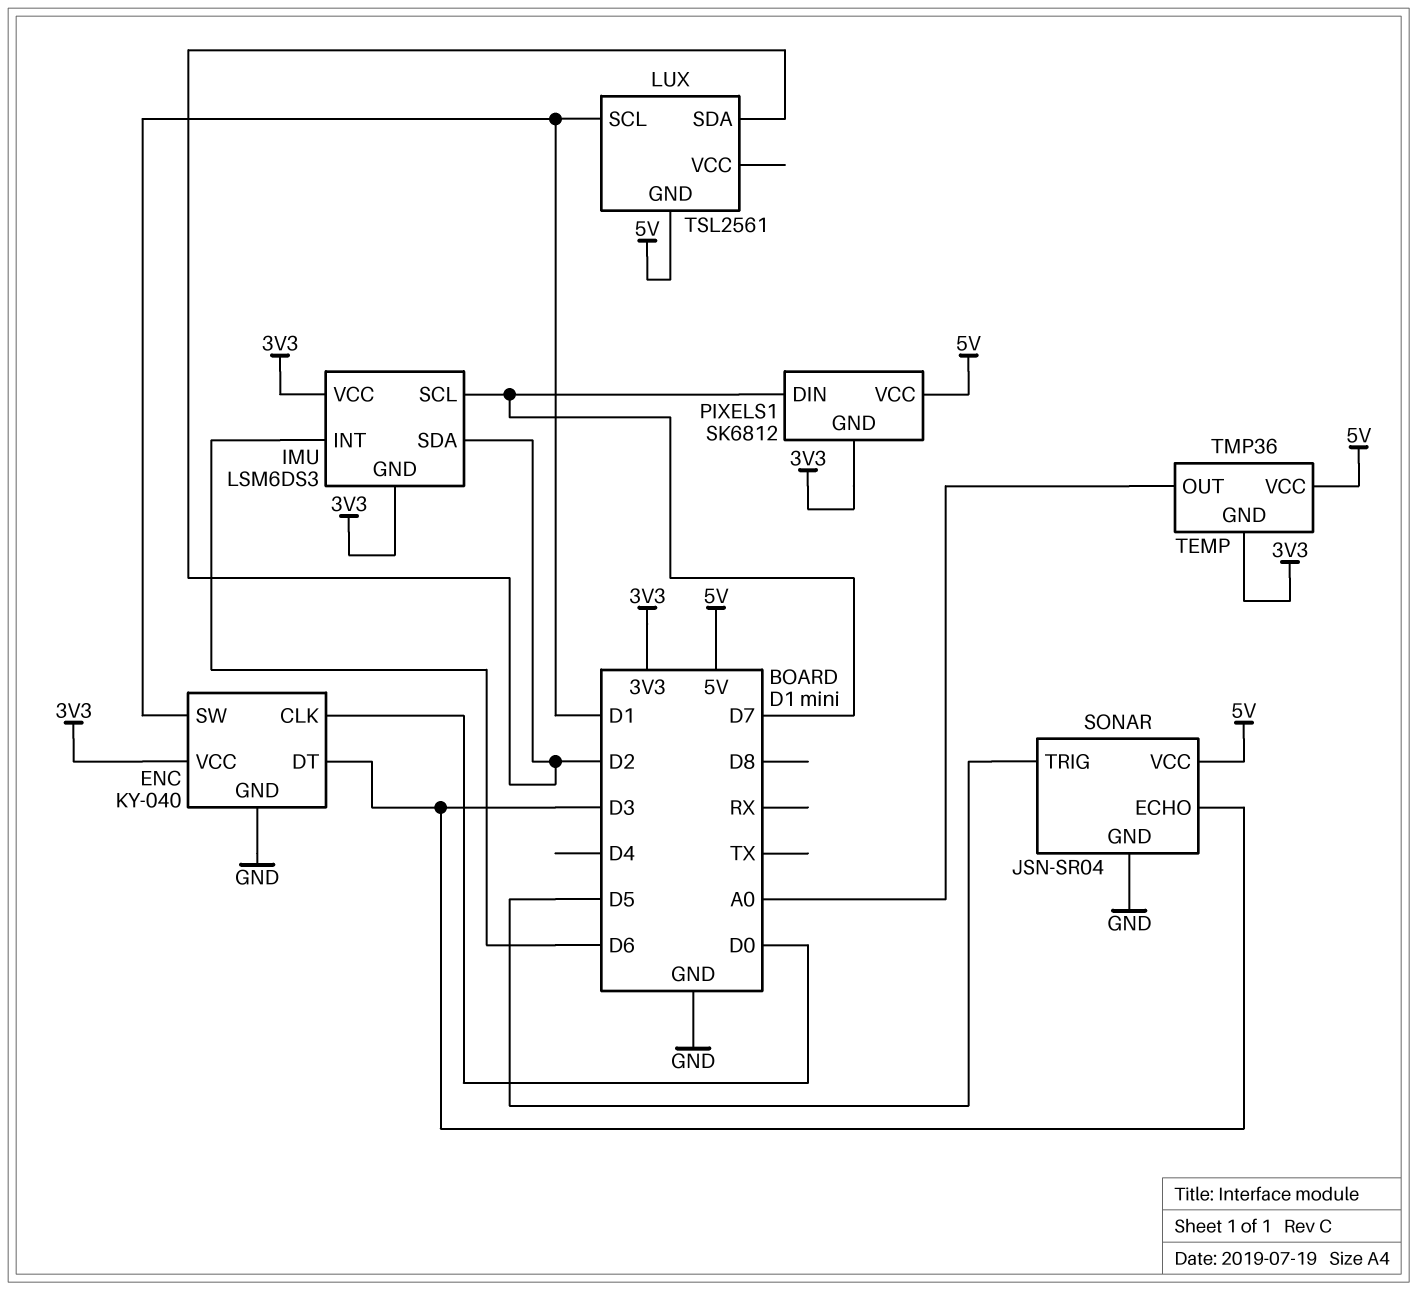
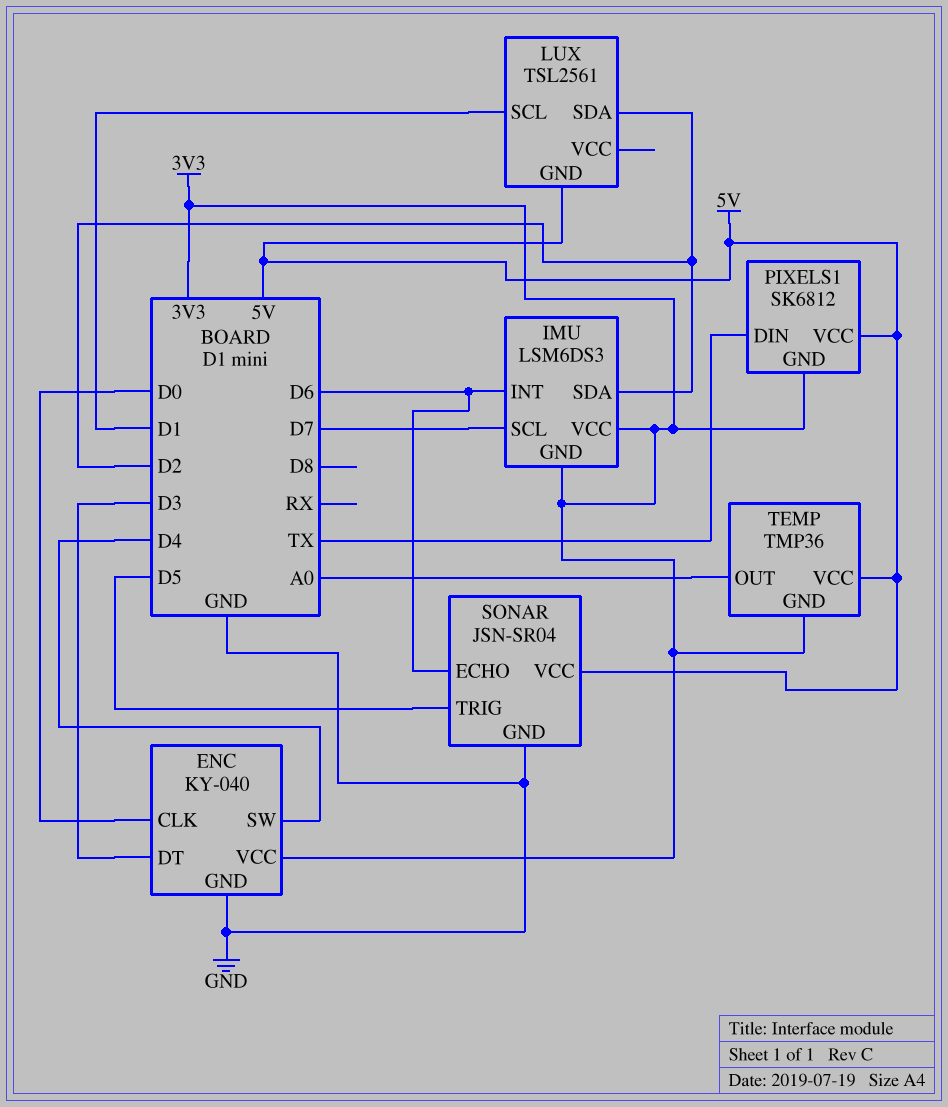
ENC pin SW: D1 -> D4
PIXELS1 pin DIN: D7 -> TX
SONAR pin ECHO: D3 -> D6

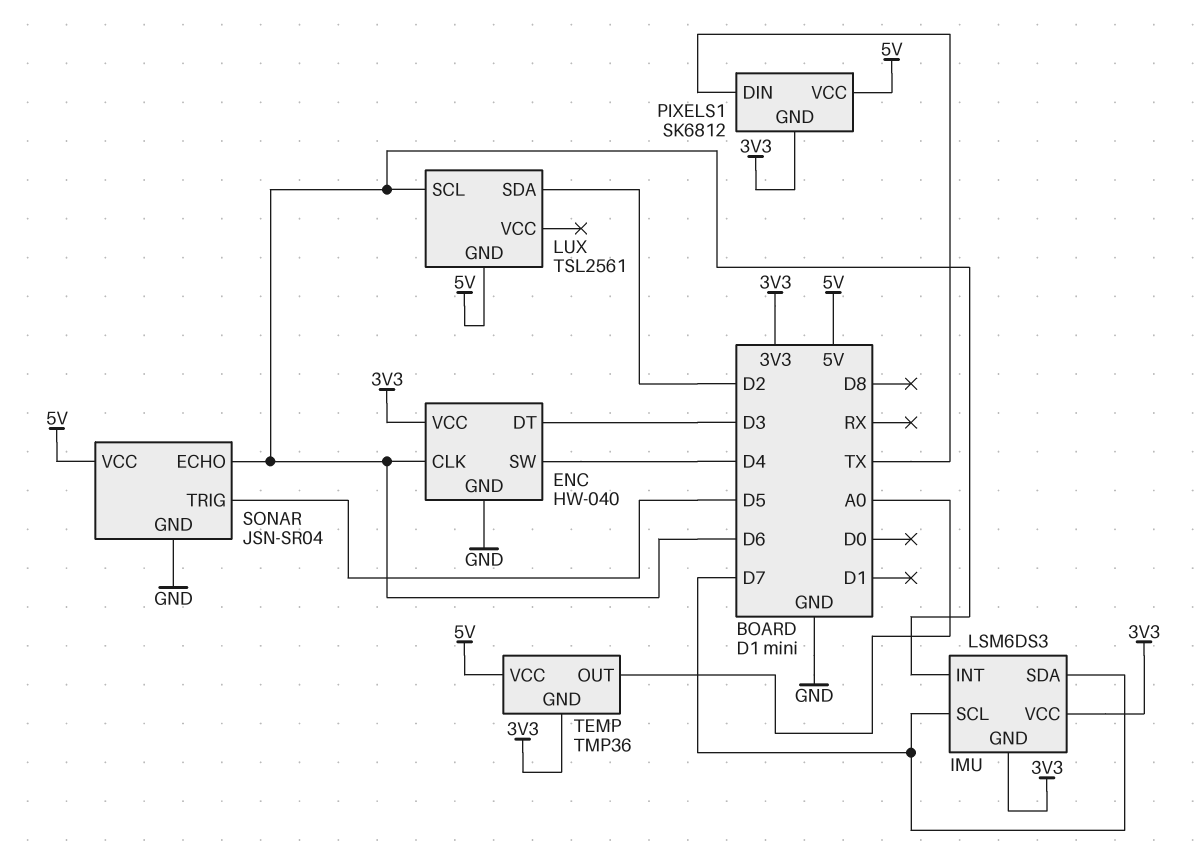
ENC: KY-040 -> HW-040
ENC pin CLK: D0 -> D6
IMU pin SDA: D2 -> D7
LUX pin SCL: D1 -> D6

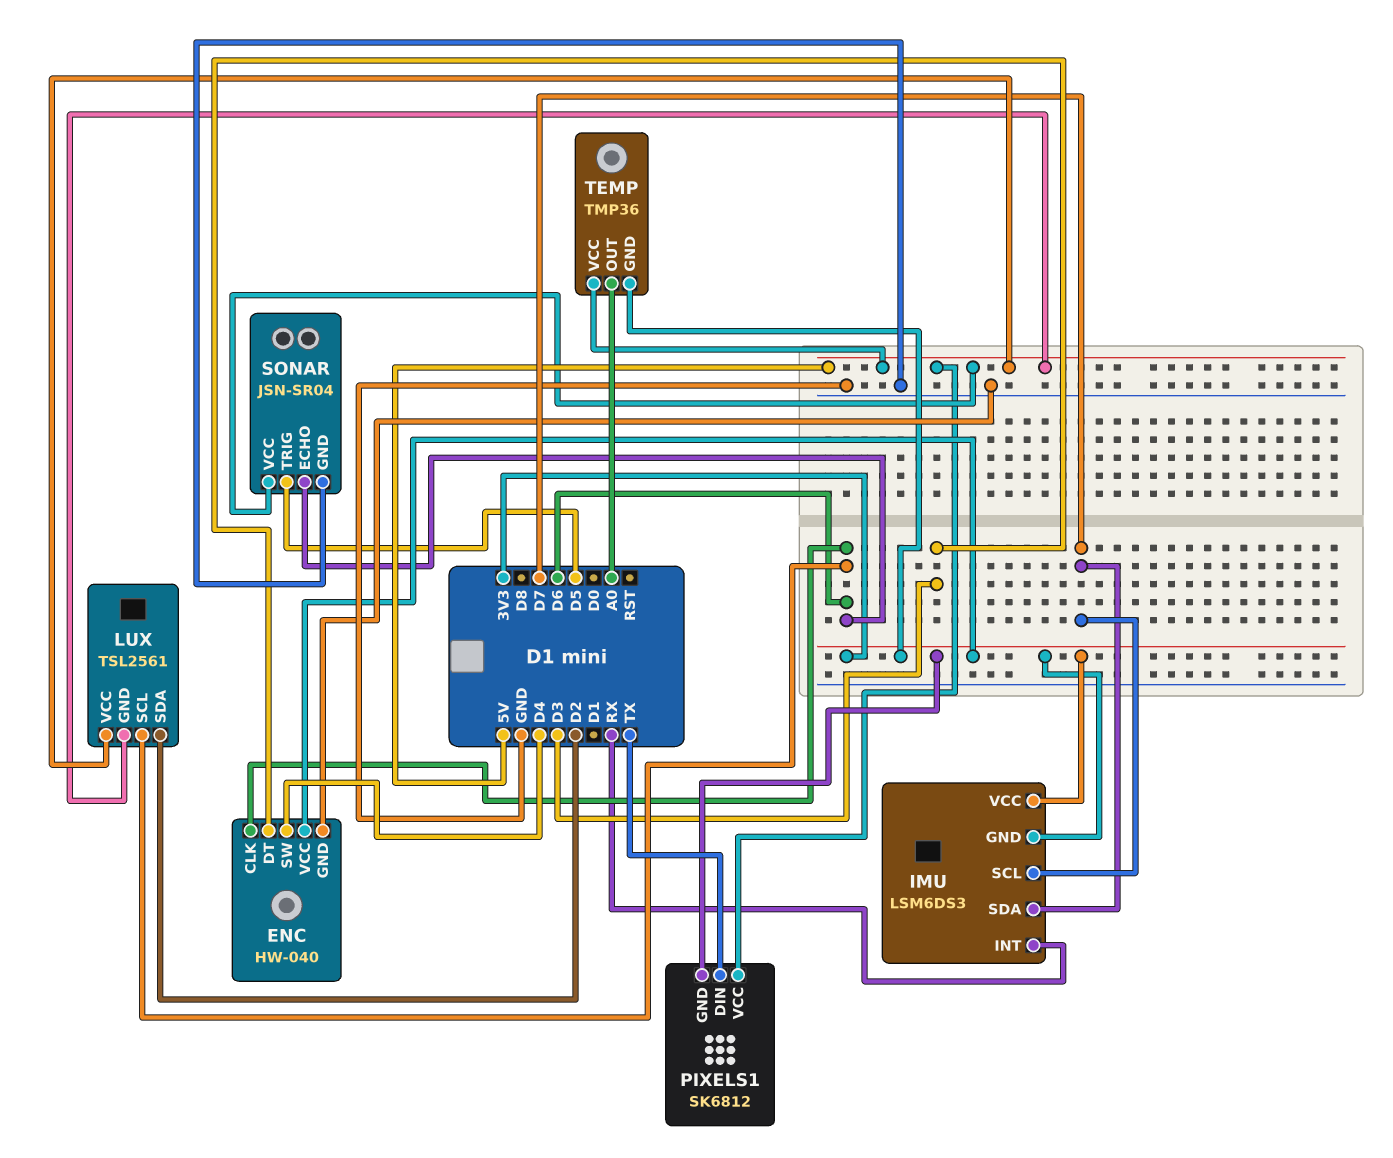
IMU pin INT: D6 -> RX
LUX pin VCC: none -> 5V

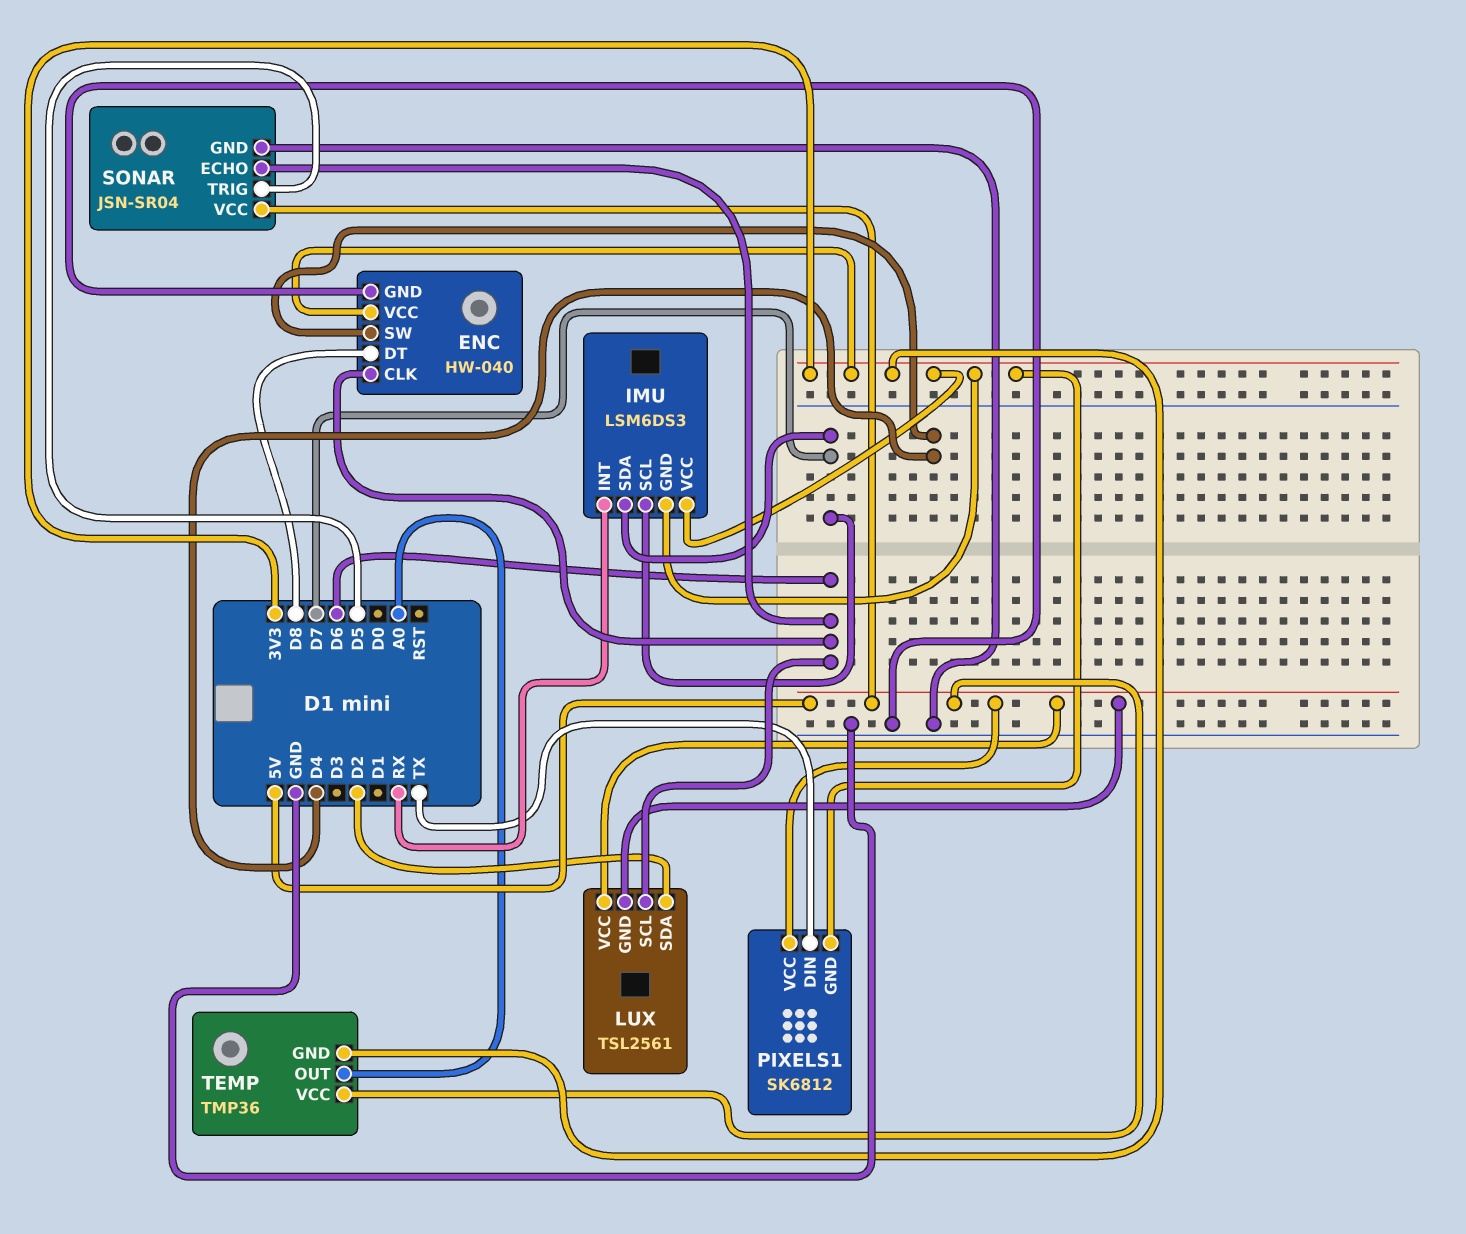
ENC pin DT: D3 -> D8

